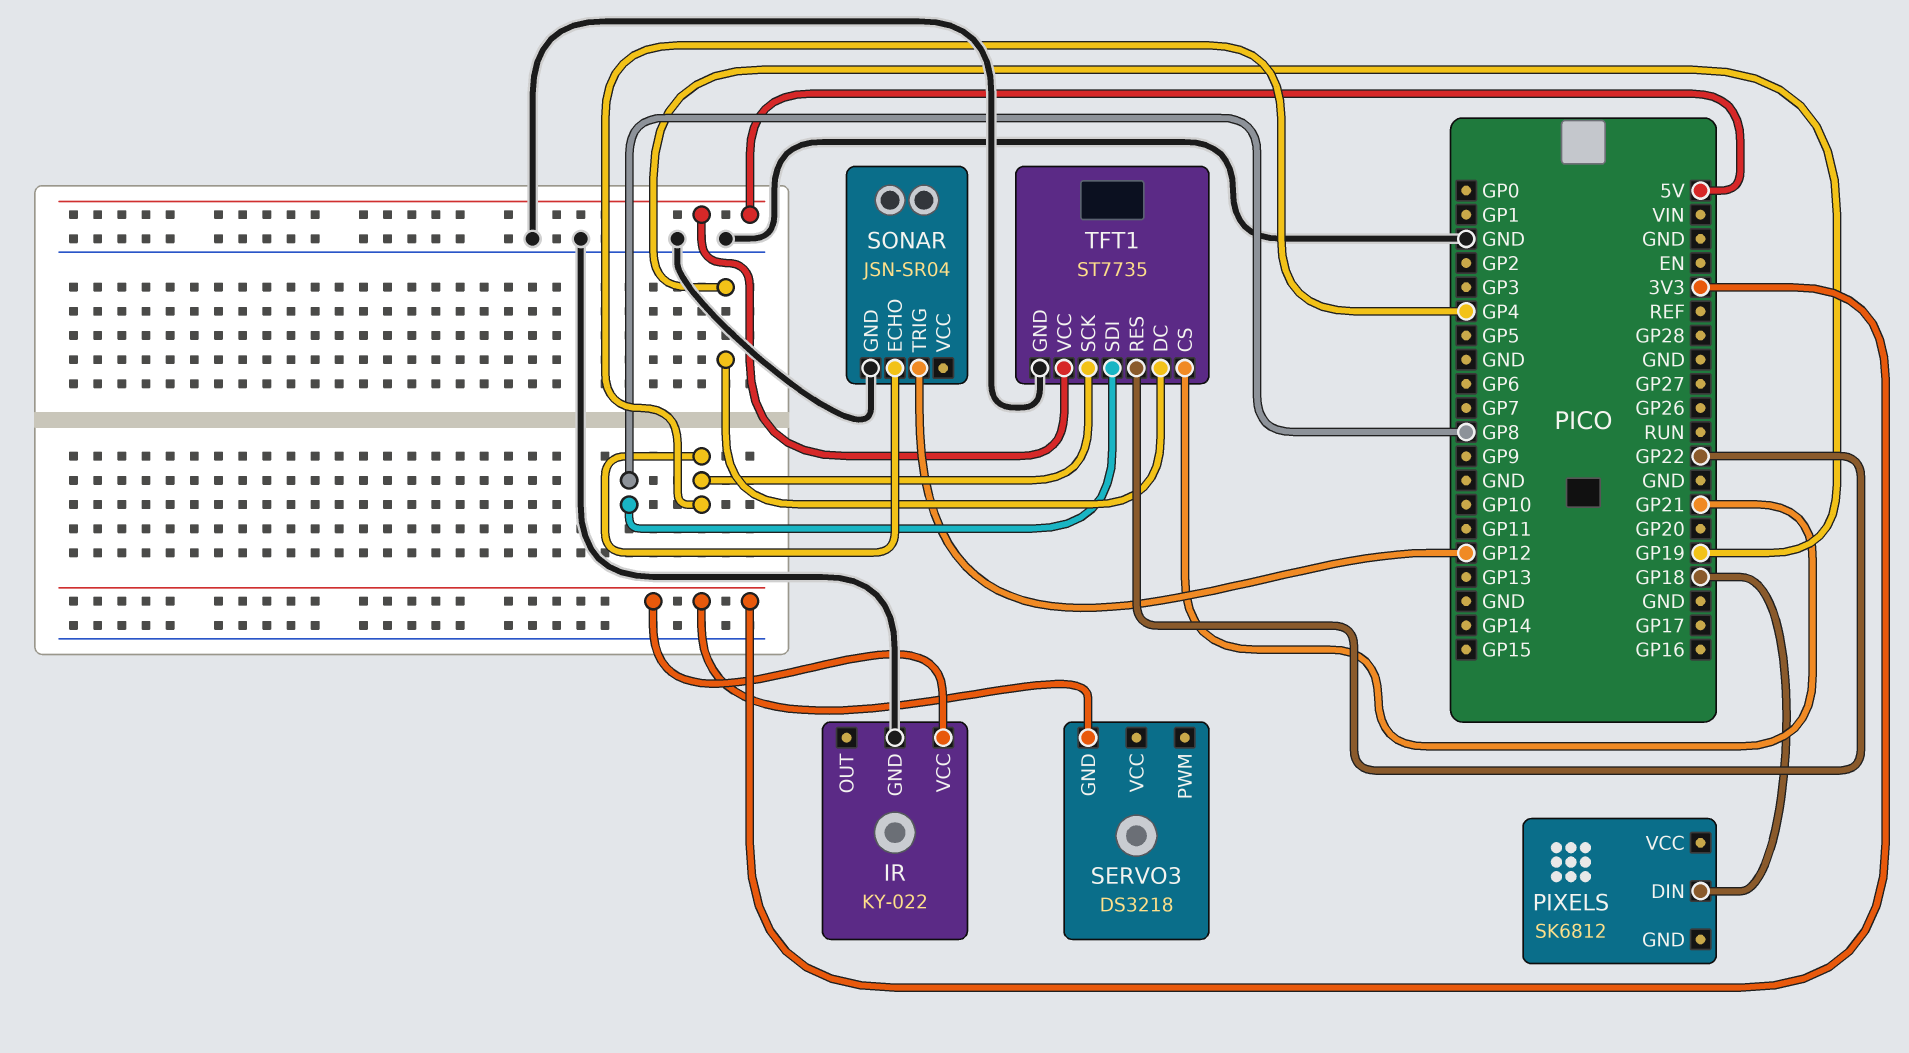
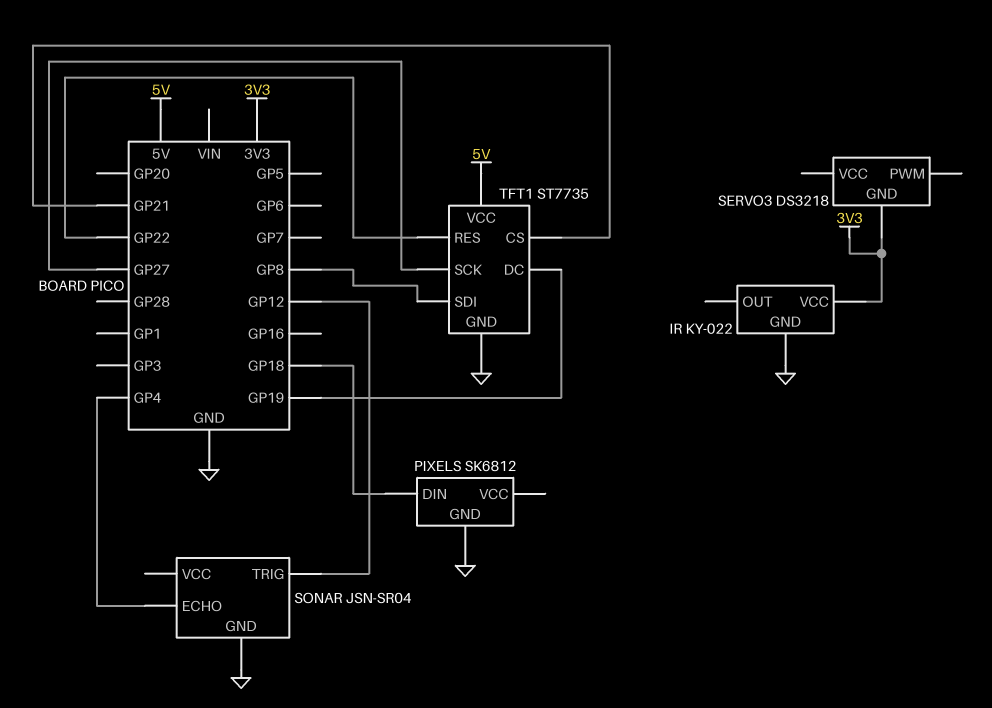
PIXELS pin GND: none -> GND
TFT1 pin SCK: GP4 -> GP27

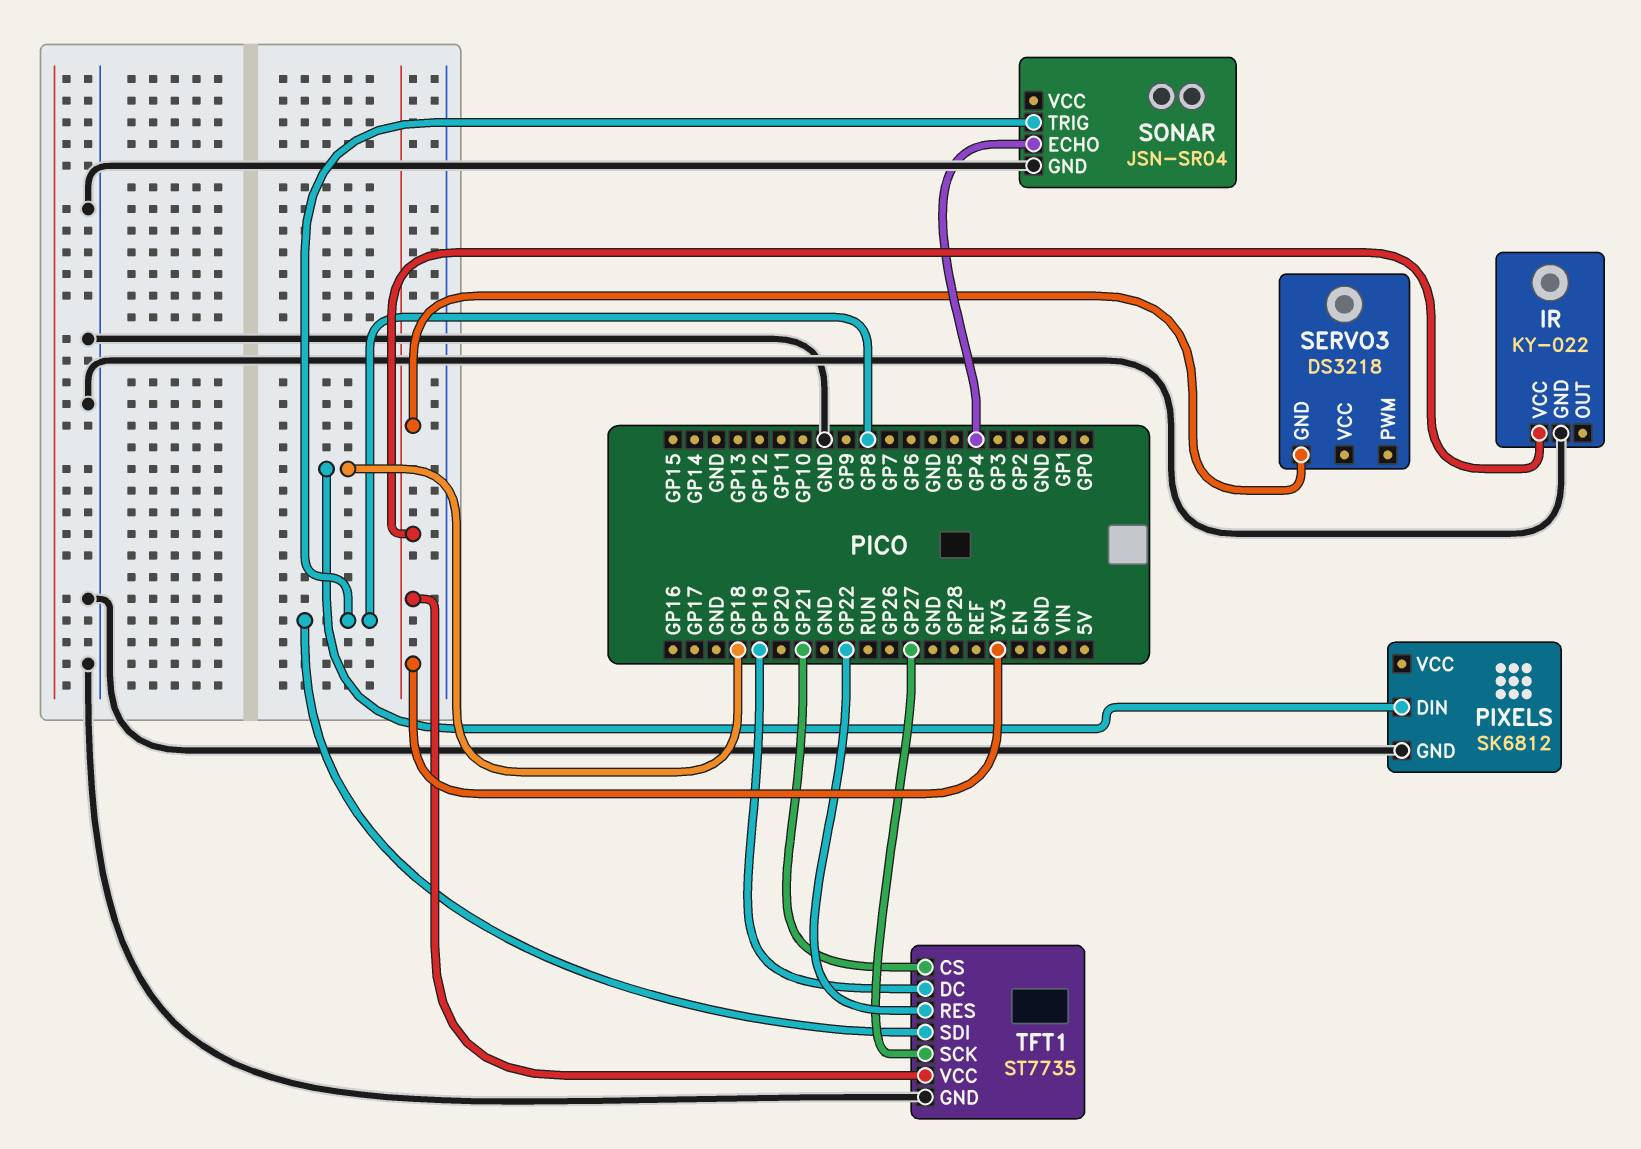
SONAR pin TRIG: GP12 -> GP8
TFT1 pin VCC: 5V -> 3V3

